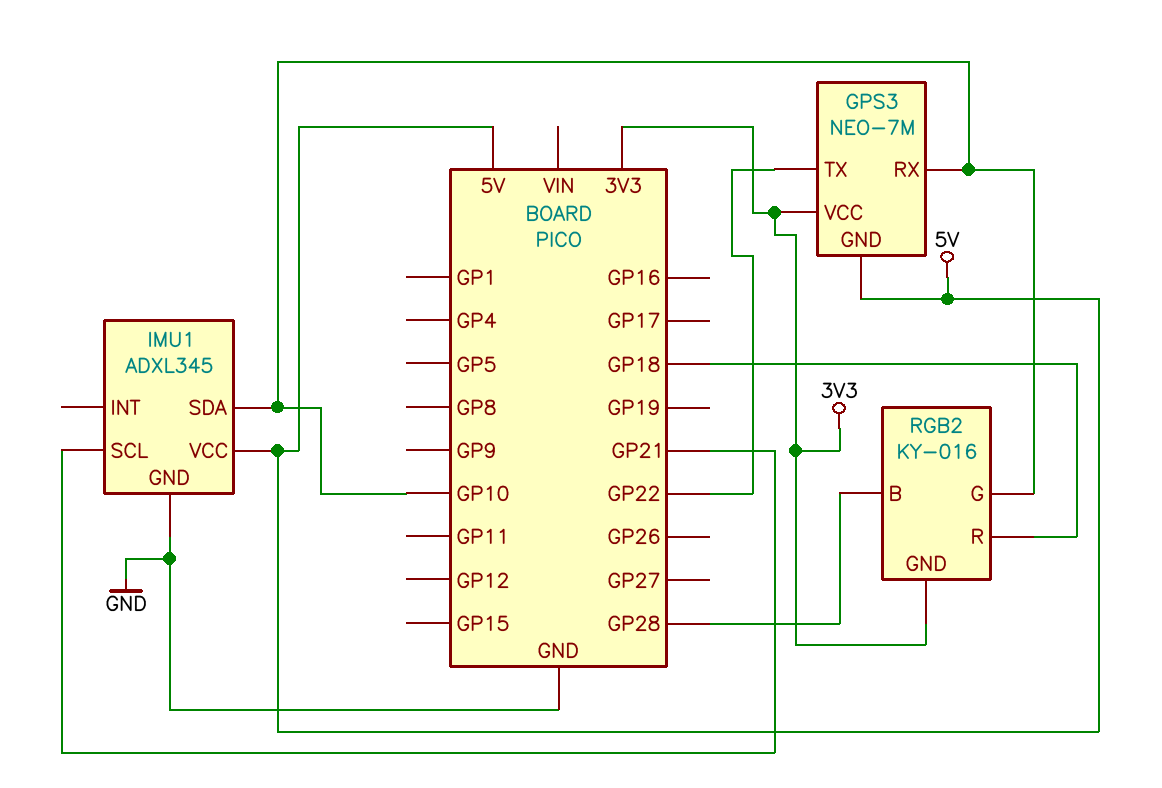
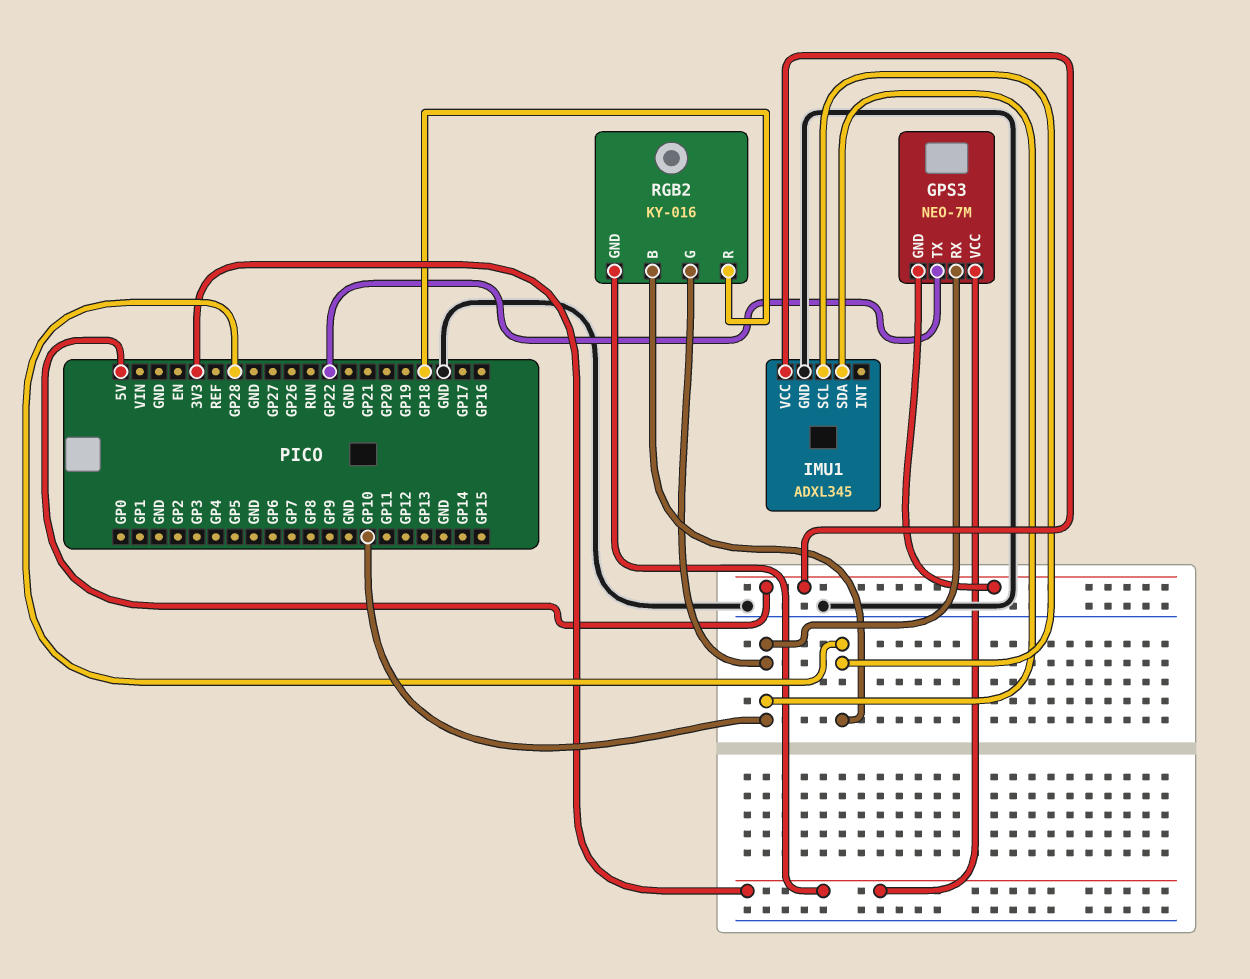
IMU1 pin SCL: GP21 -> GP28

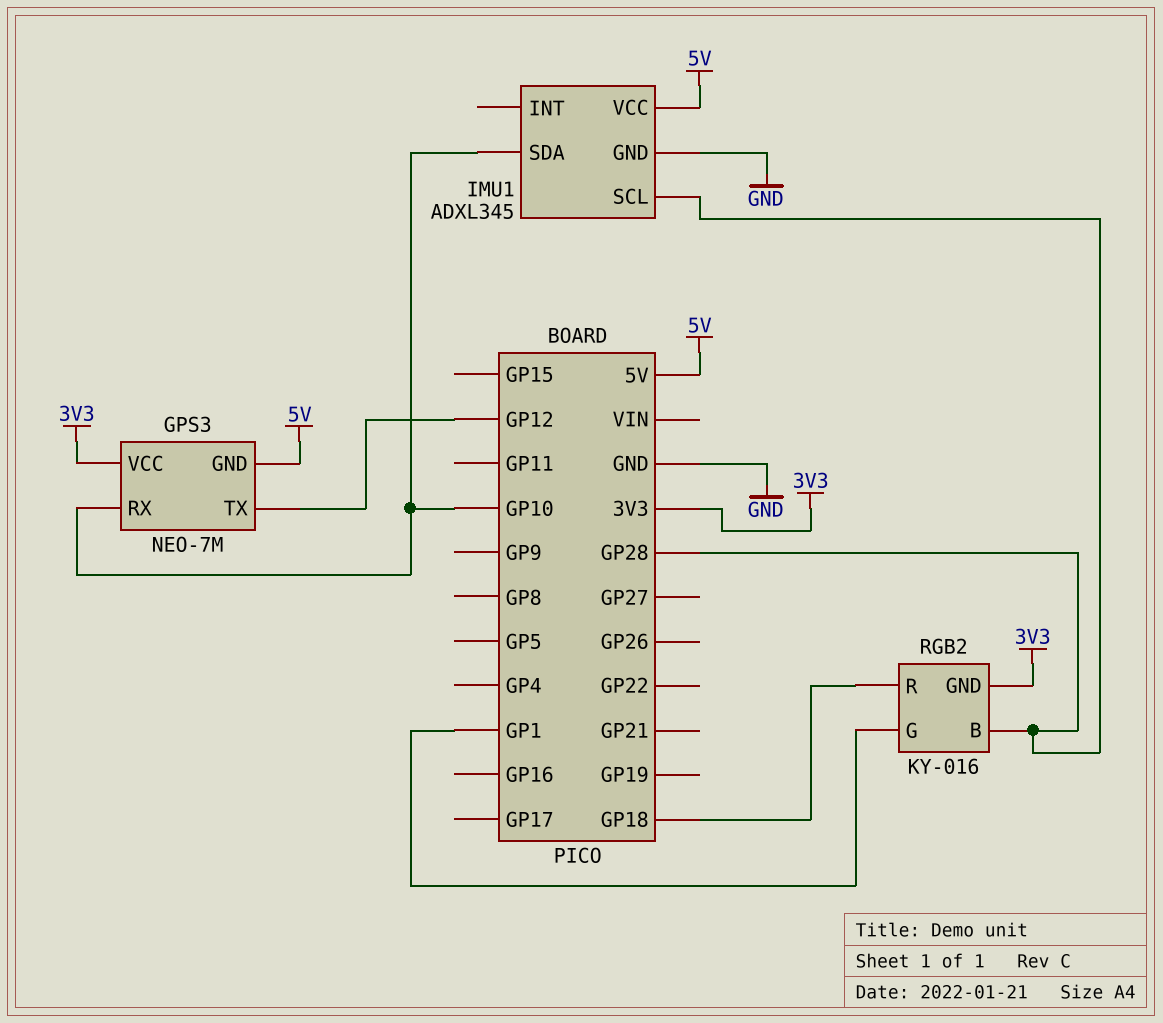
GPS3 pin TX: GP22 -> GP12
RGB2 pin G: GP10 -> GP1

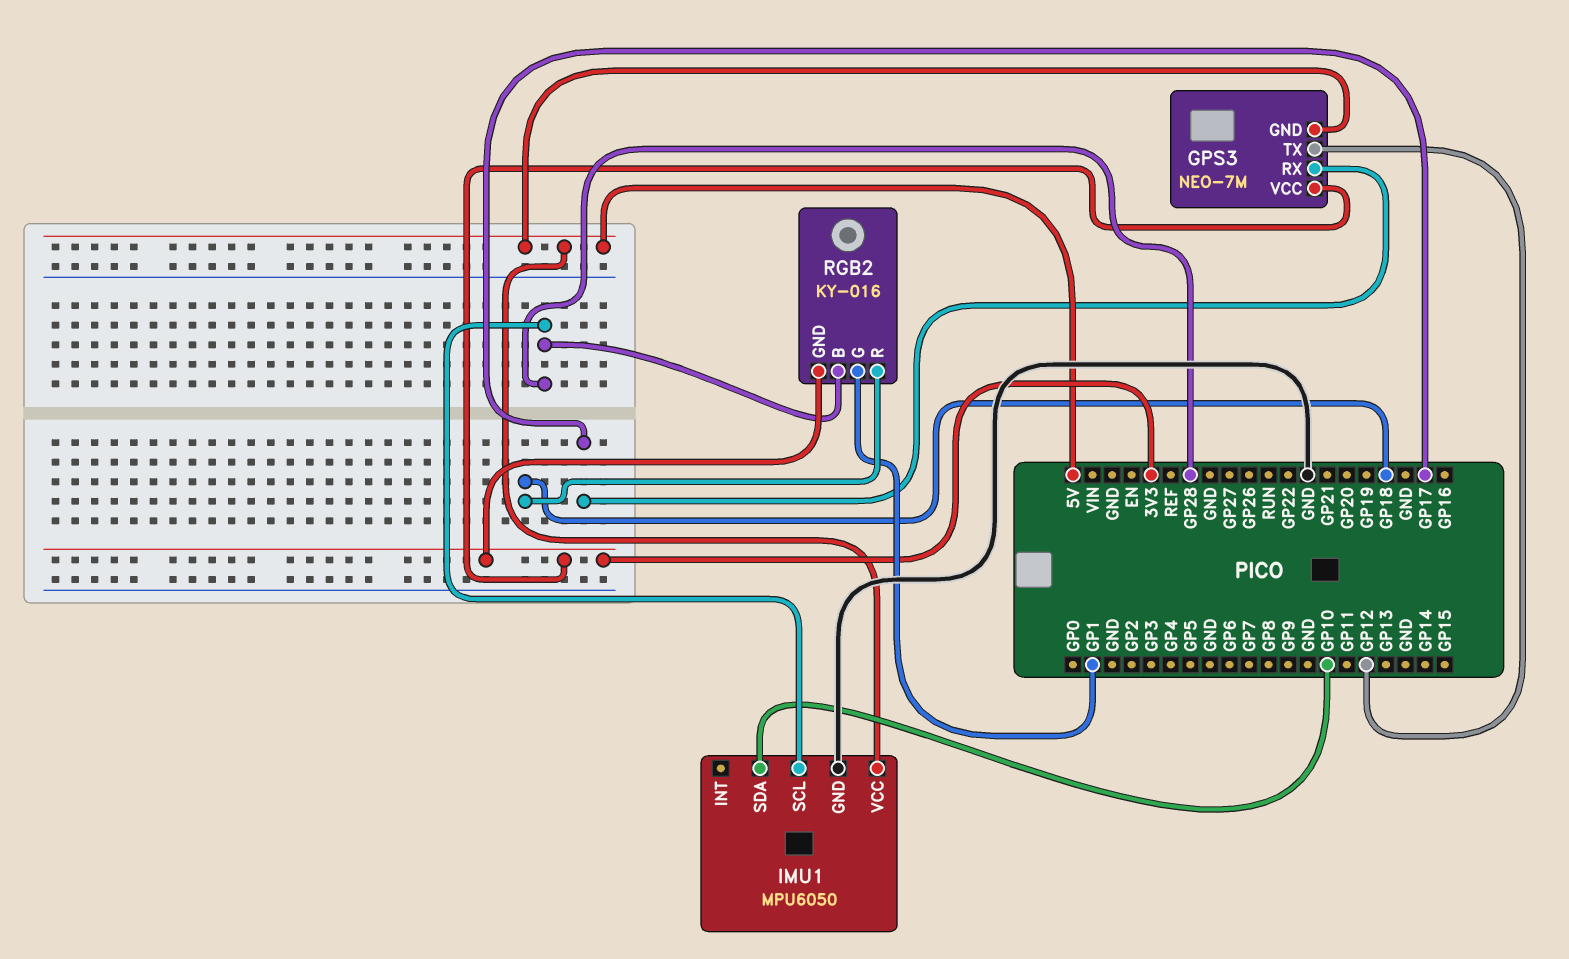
GPS3 pin RX: GP10 -> GP17
IMU1: ADXL345 -> MPU6050

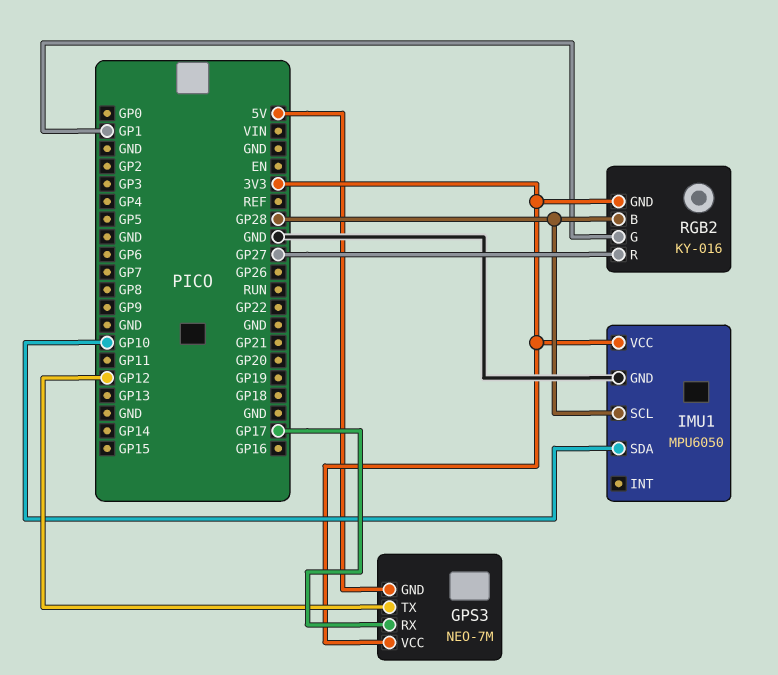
IMU1 pin VCC: 5V -> 3V3
RGB2 pin R: GP18 -> GP27

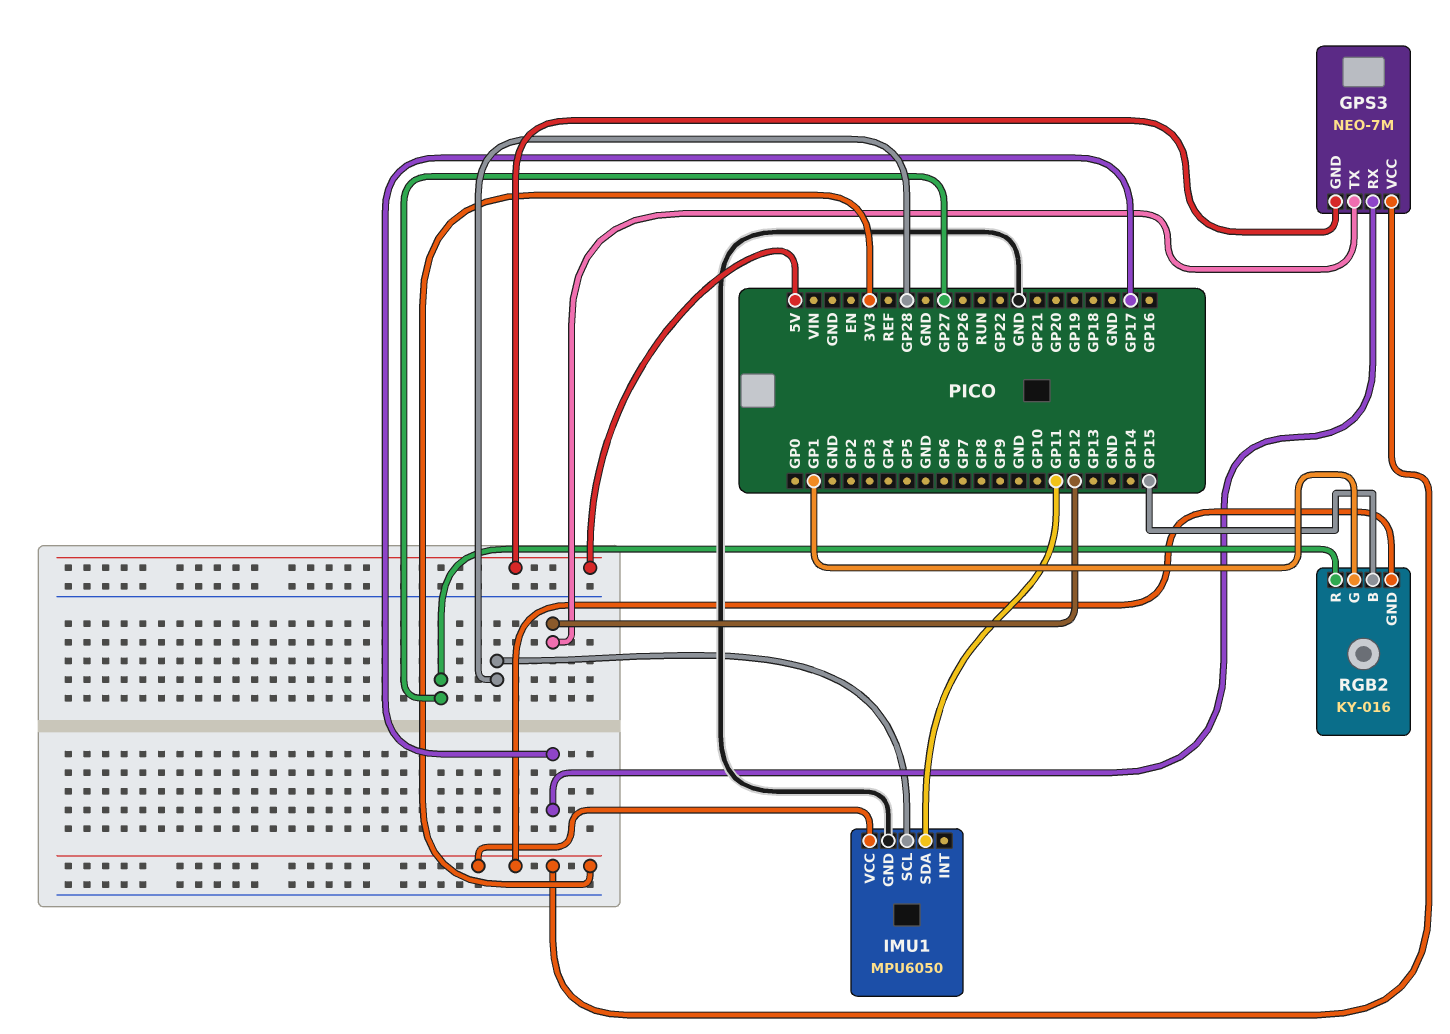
IMU1 pin SDA: GP10 -> GP11
RGB2 pin B: GP28 -> GP15

